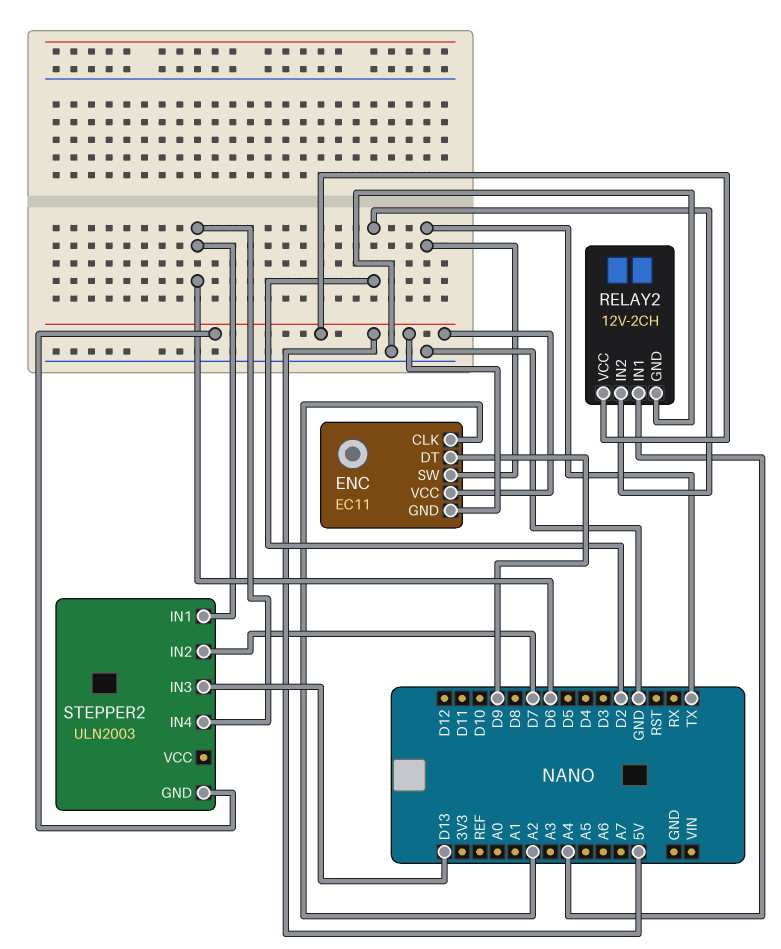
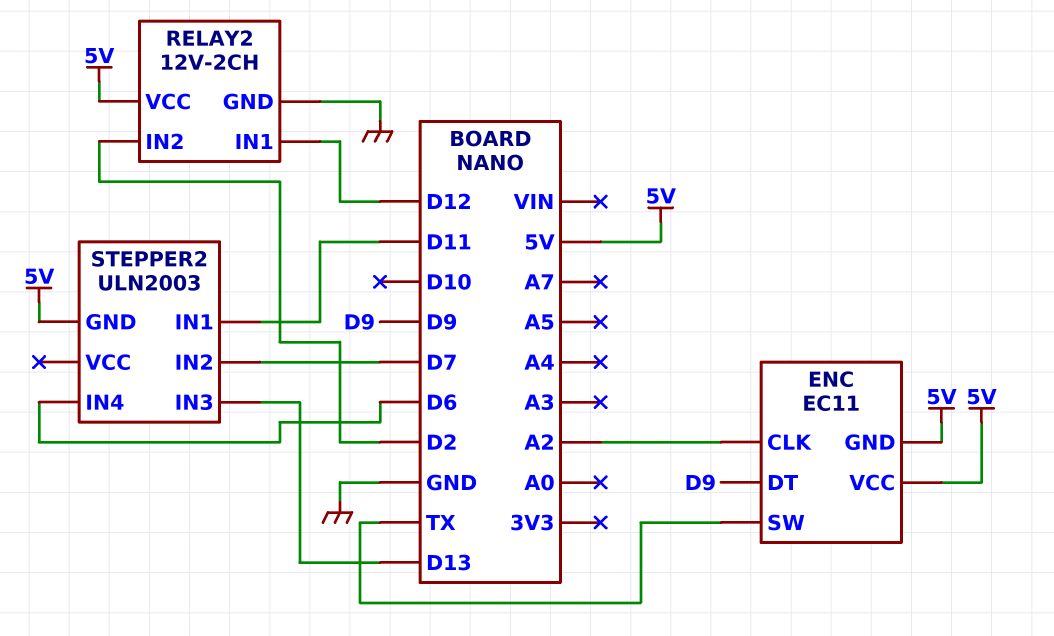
RELAY2 pin IN1: A4 -> D12
STEPPER2 pin IN1: D6 -> D11

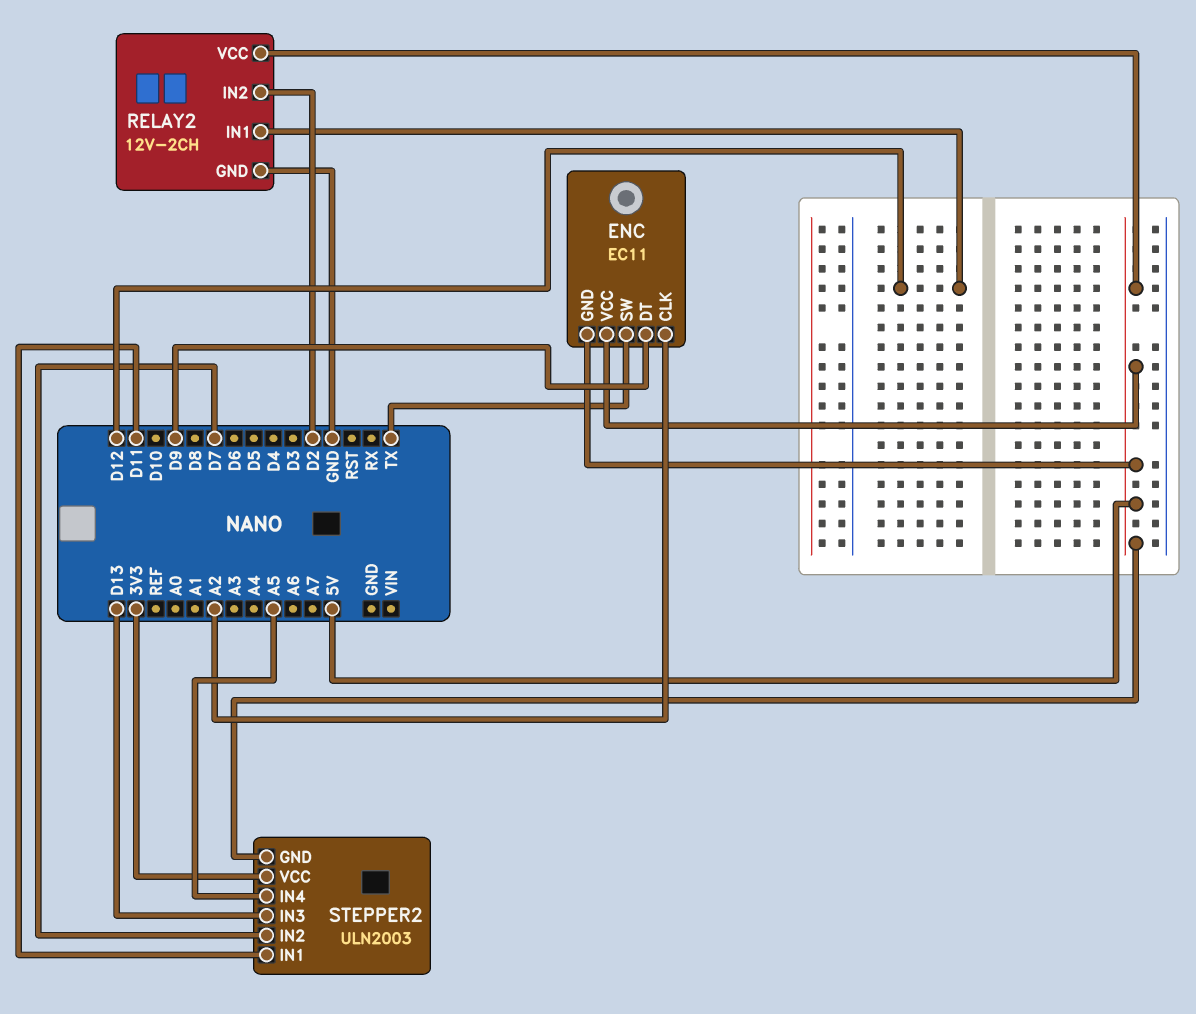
STEPPER2 pin IN4: D6 -> A5
STEPPER2 pin VCC: none -> 3V3

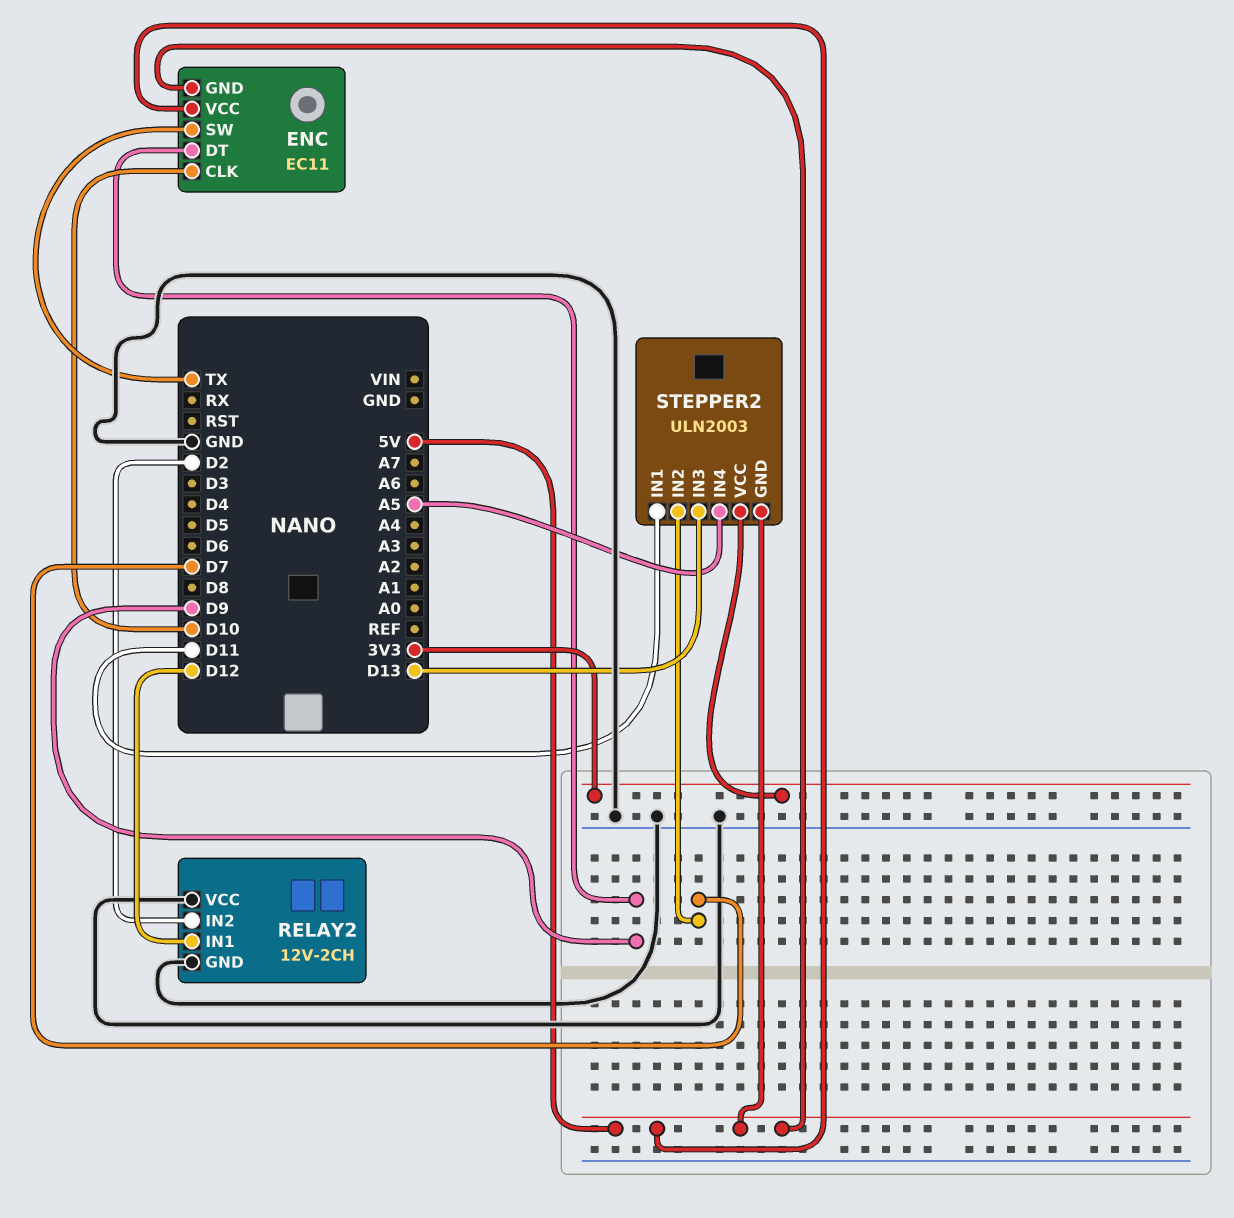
ENC pin CLK: A2 -> D10
RELAY2 pin VCC: 5V -> GND

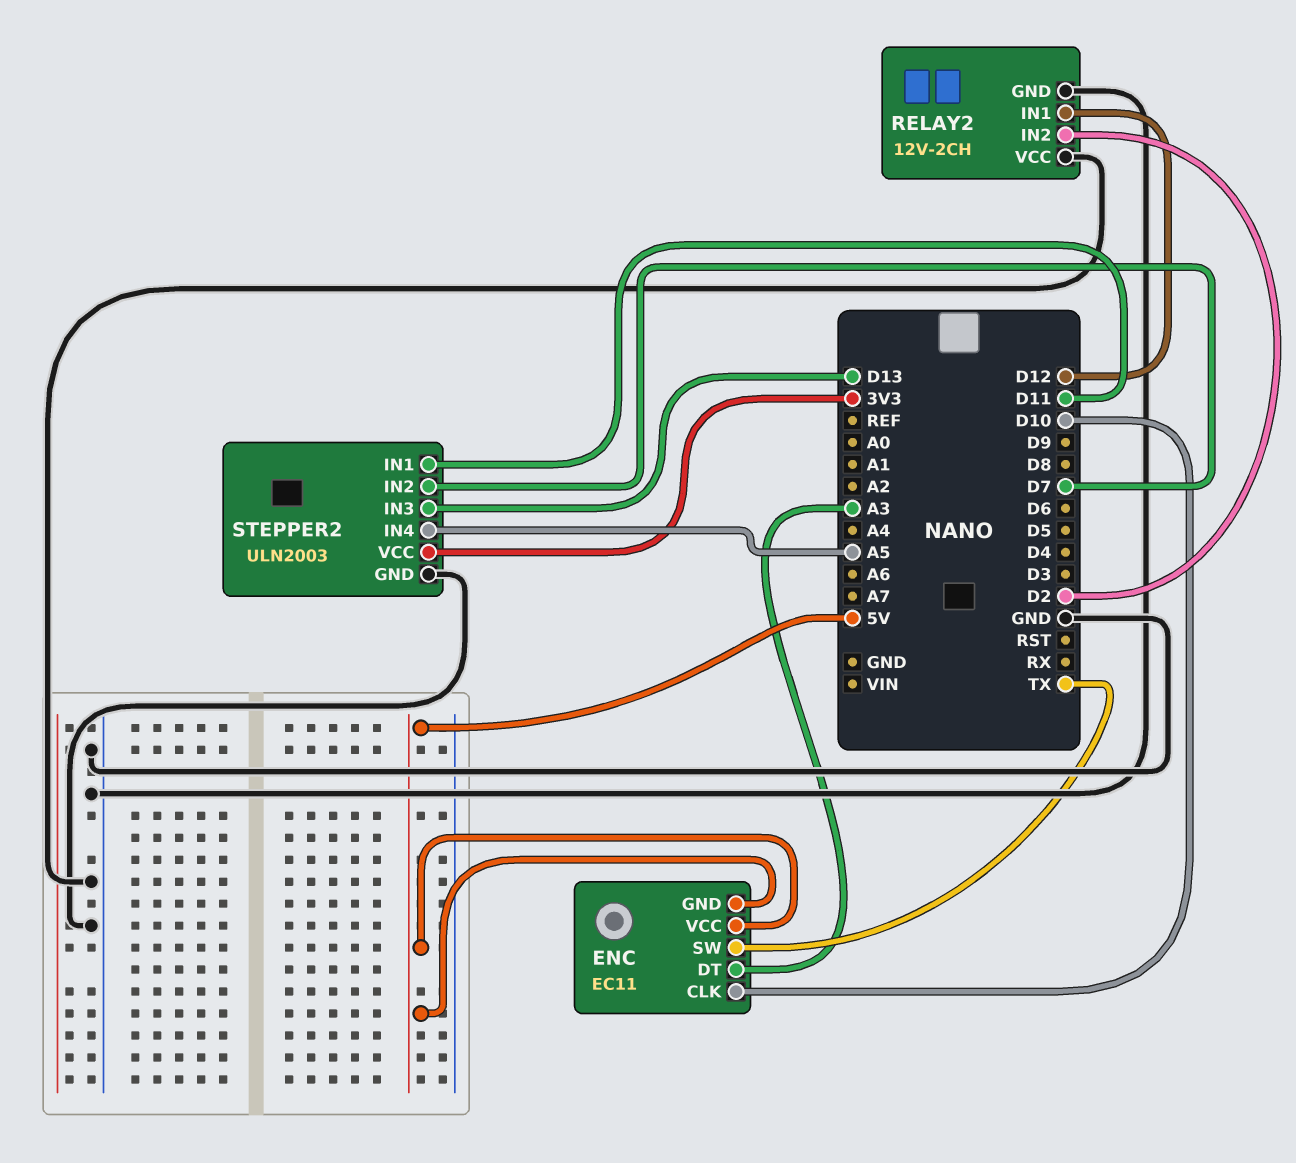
ENC pin DT: D9 -> A3
STEPPER2 pin GND: 5V -> GND

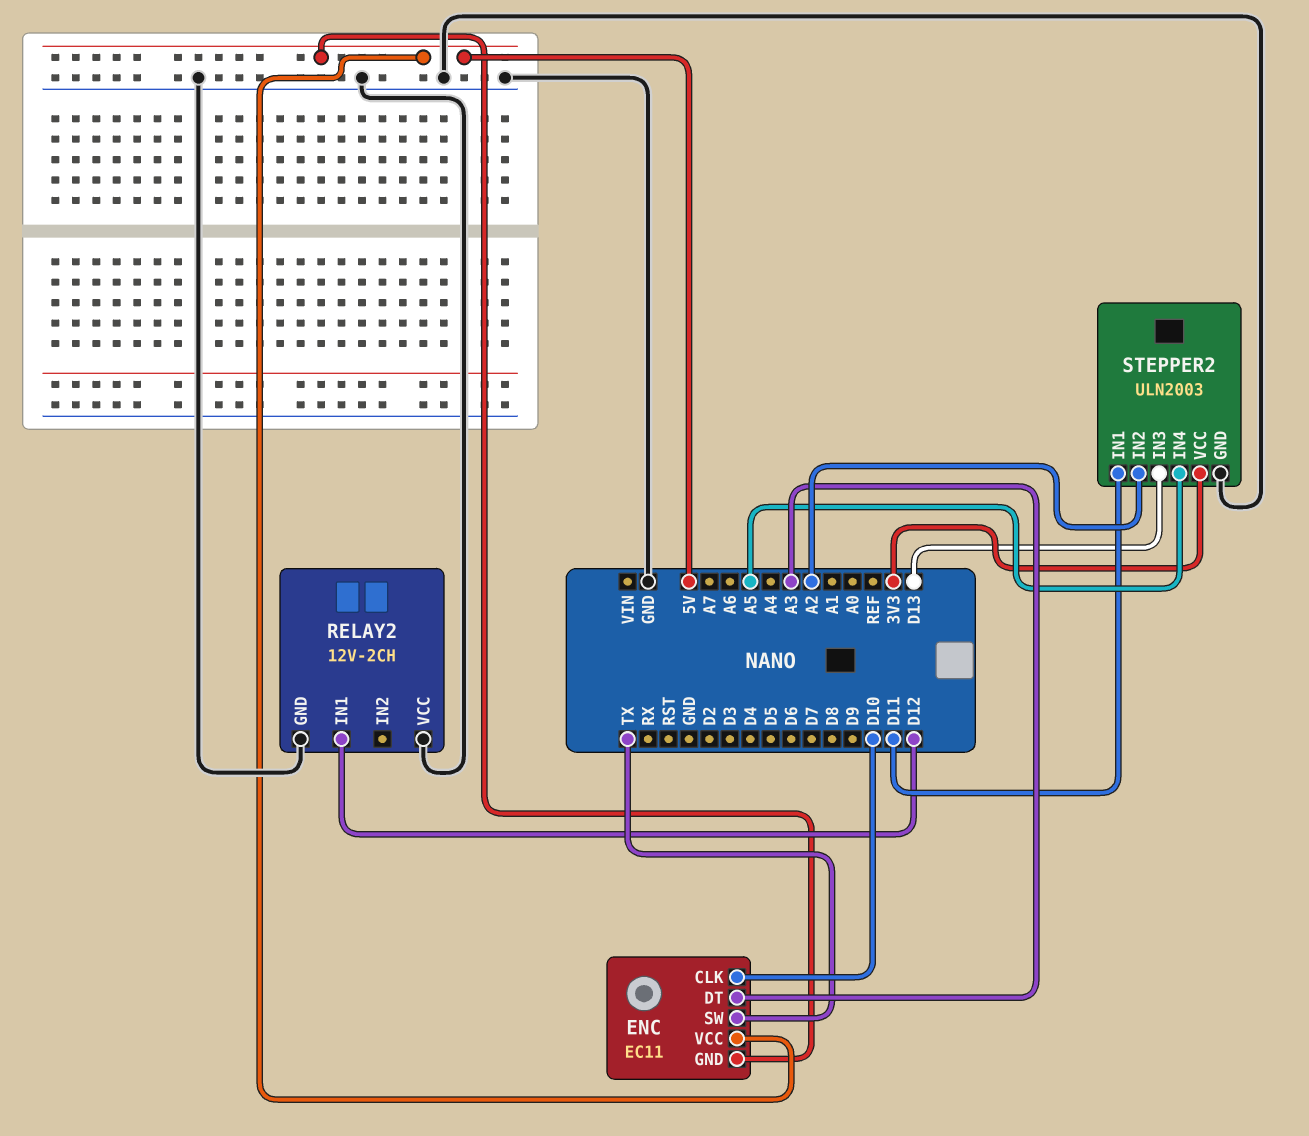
RELAY2 pin IN2: D2 -> none
STEPPER2 pin IN2: D7 -> A2

